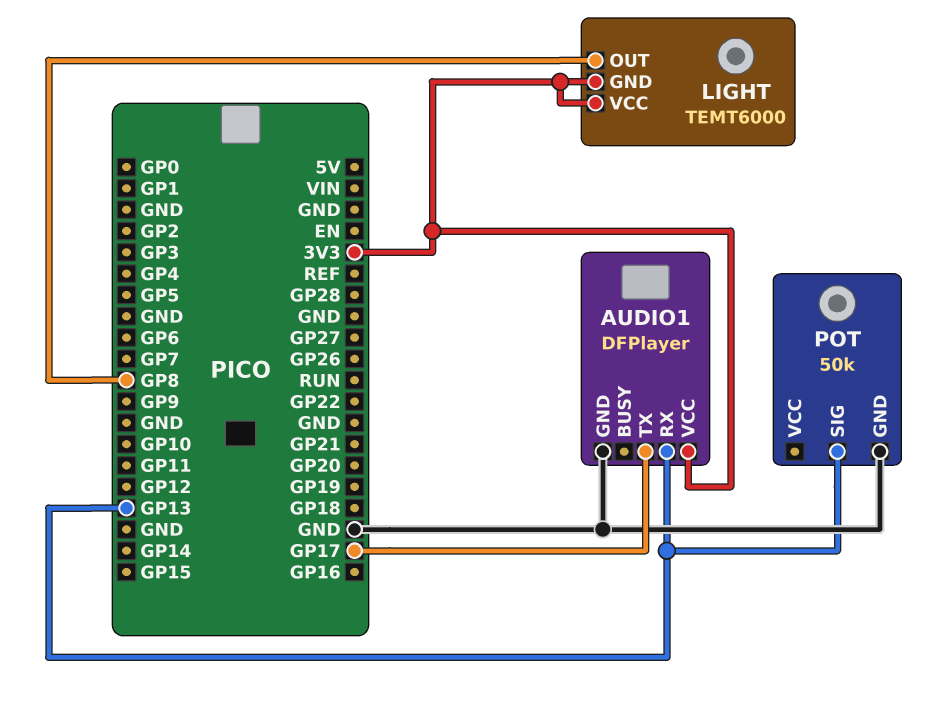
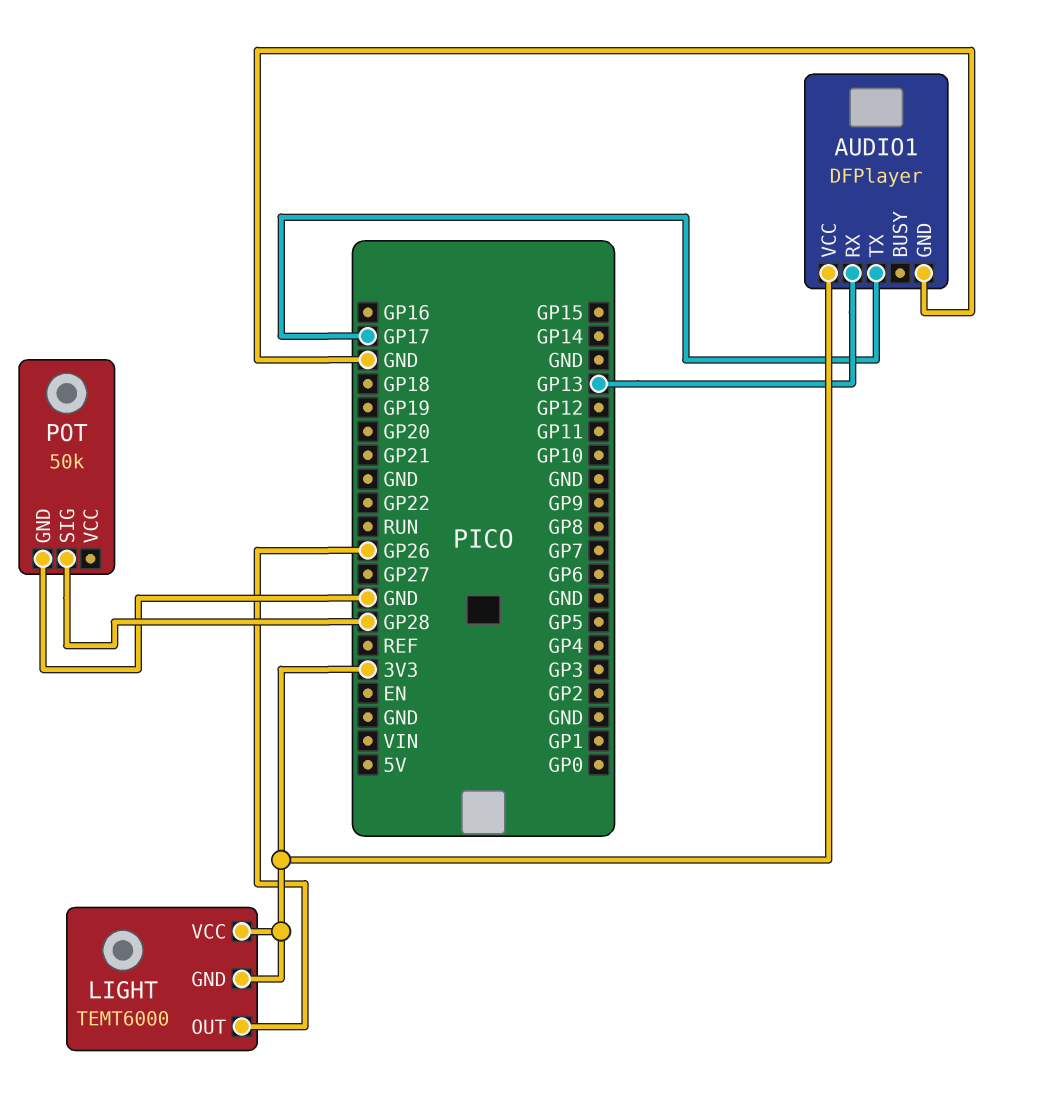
LIGHT pin OUT: GP8 -> GP26
POT pin SIG: GP13 -> GP28

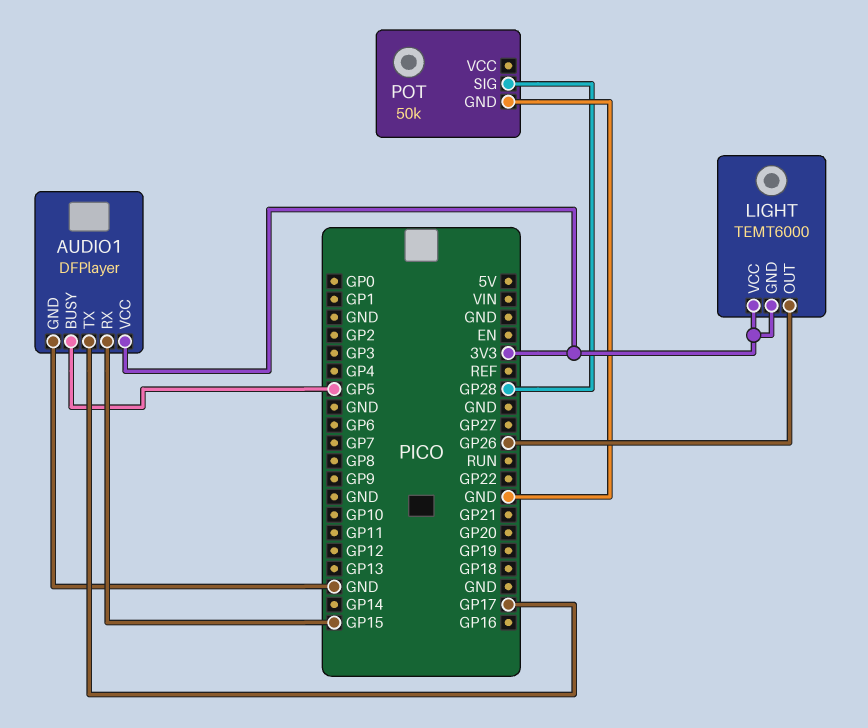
AUDIO1 pin BUSY: none -> GP5
AUDIO1 pin RX: GP13 -> GP15

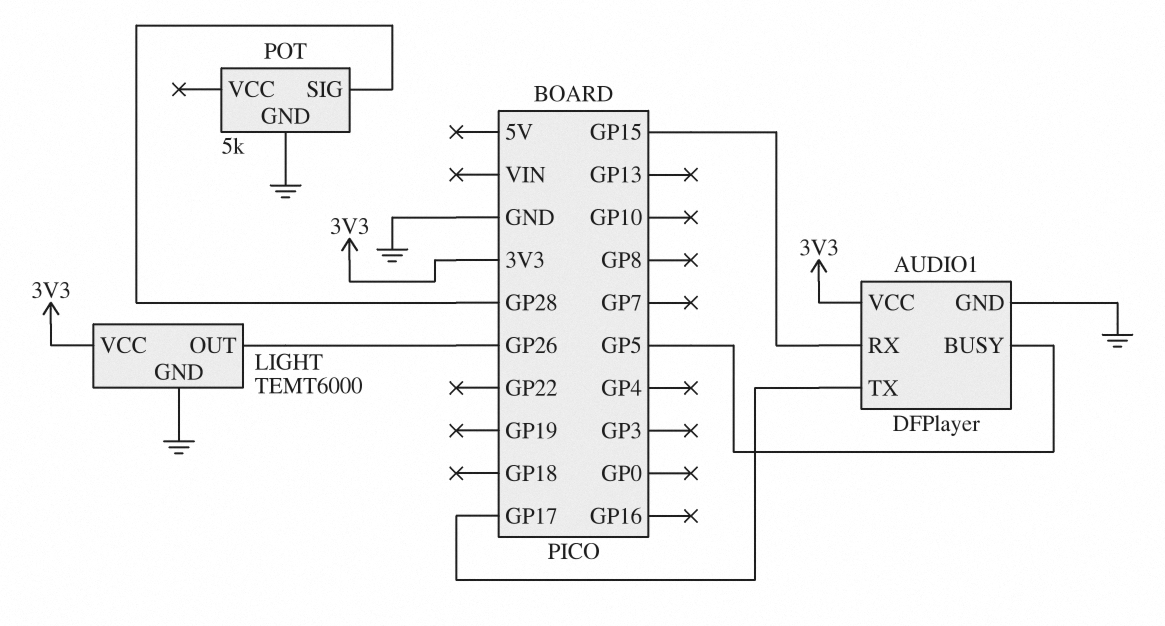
LIGHT pin GND: 3V3 -> GND
POT: 50k -> 5k

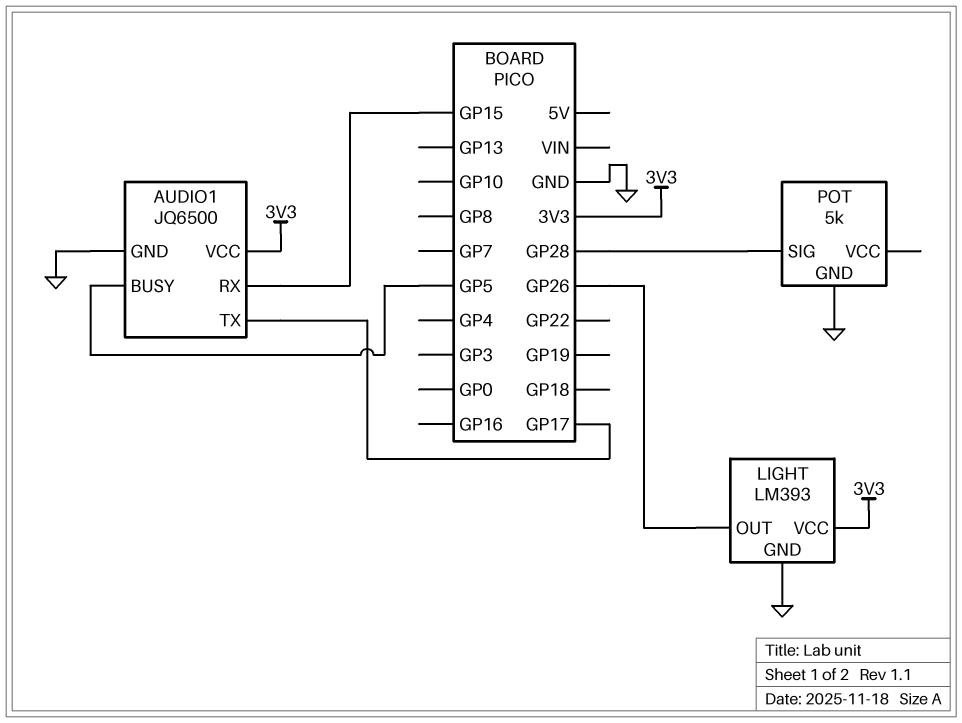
AUDIO1: DFPlayer -> JQ6500
LIGHT: TEMT6000 -> LM393

